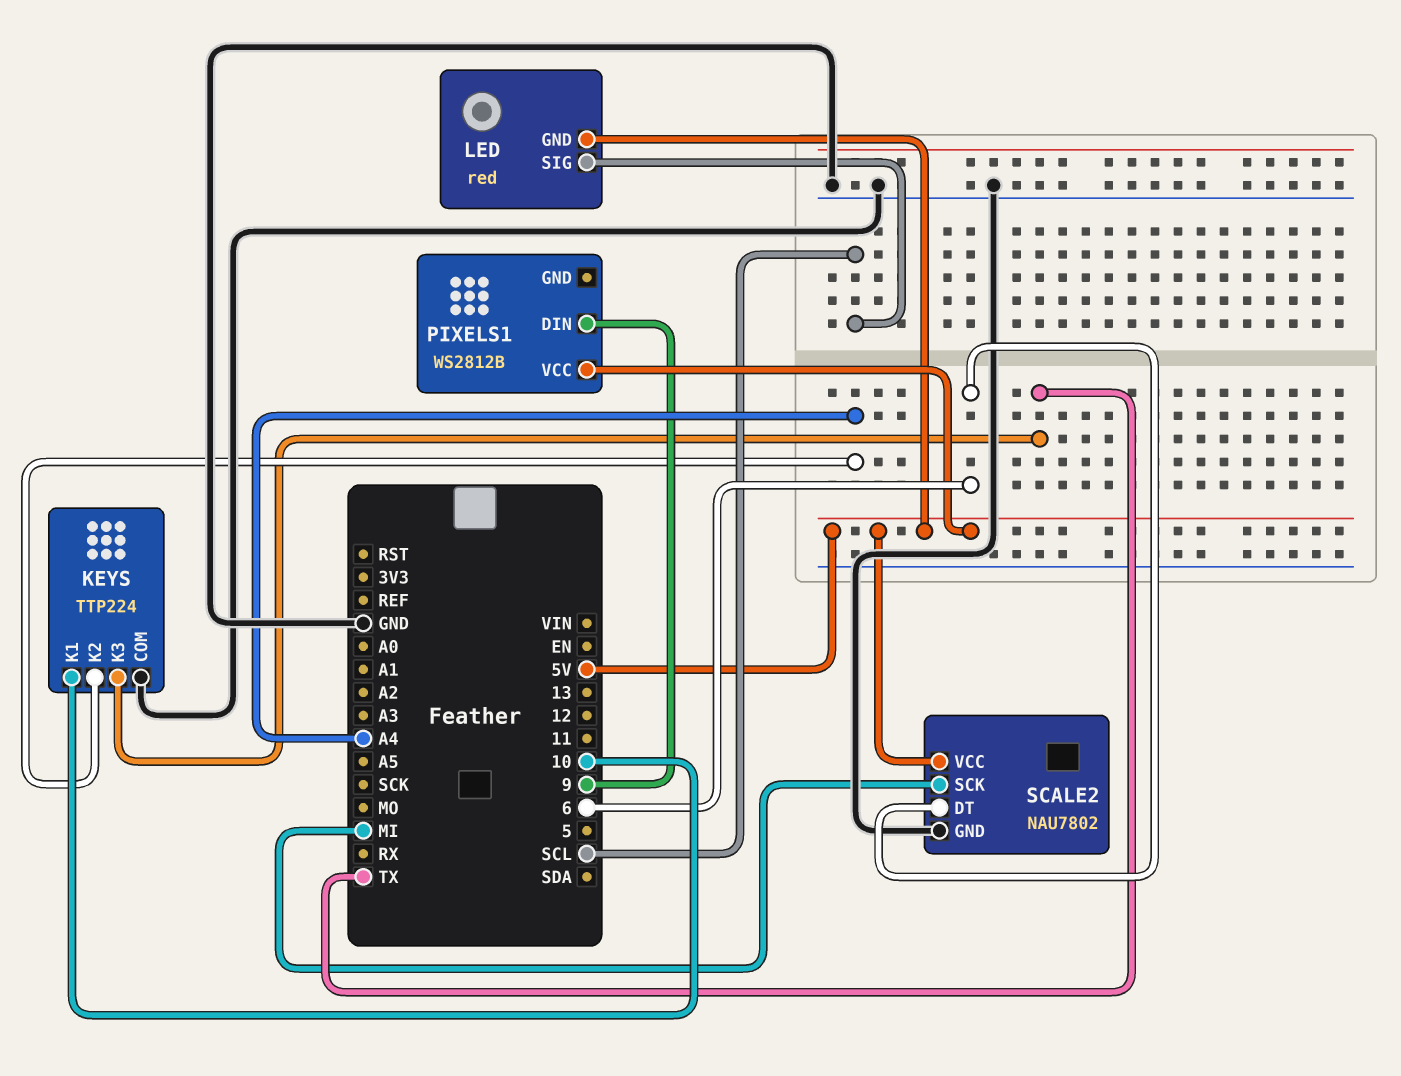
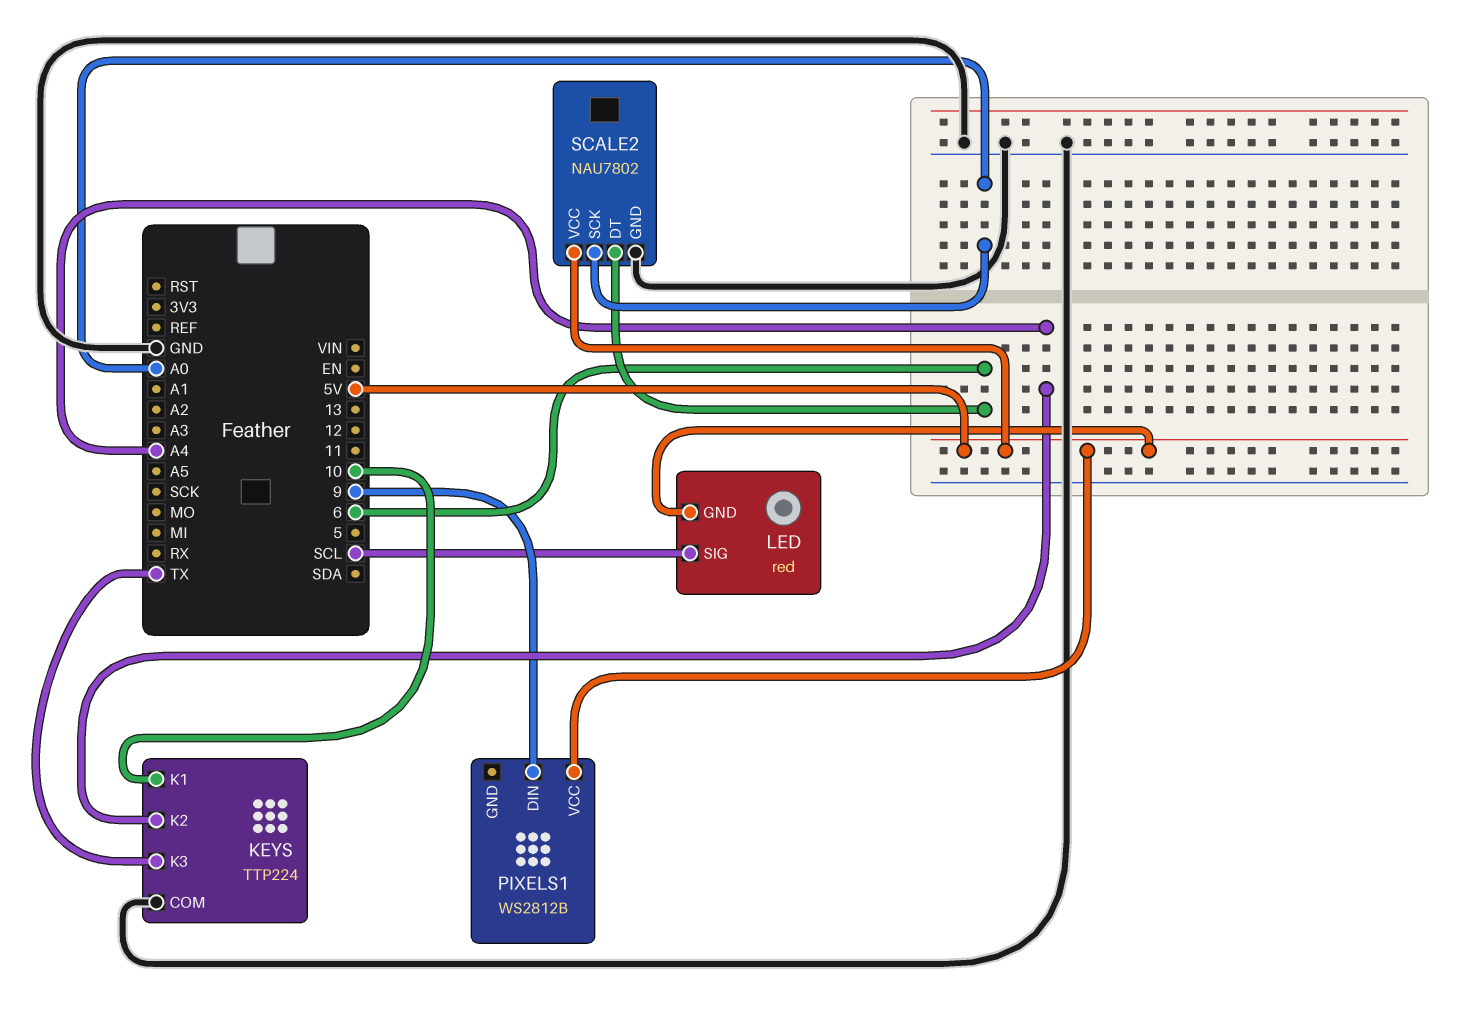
SCALE2 pin SCK: MI -> A0

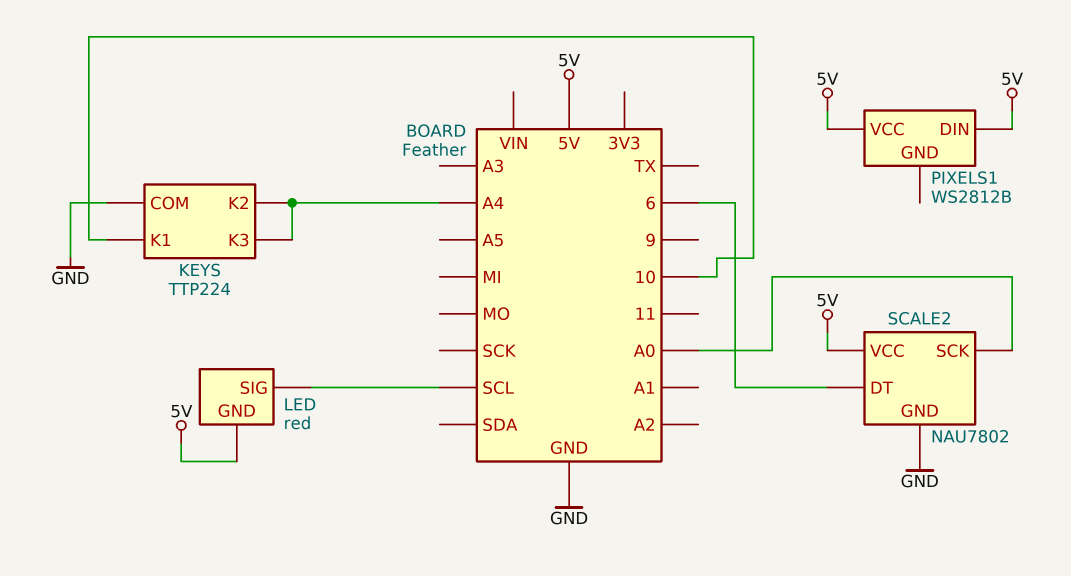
KEYS pin K3: TX -> A4
PIXELS1 pin DIN: 9 -> 5V

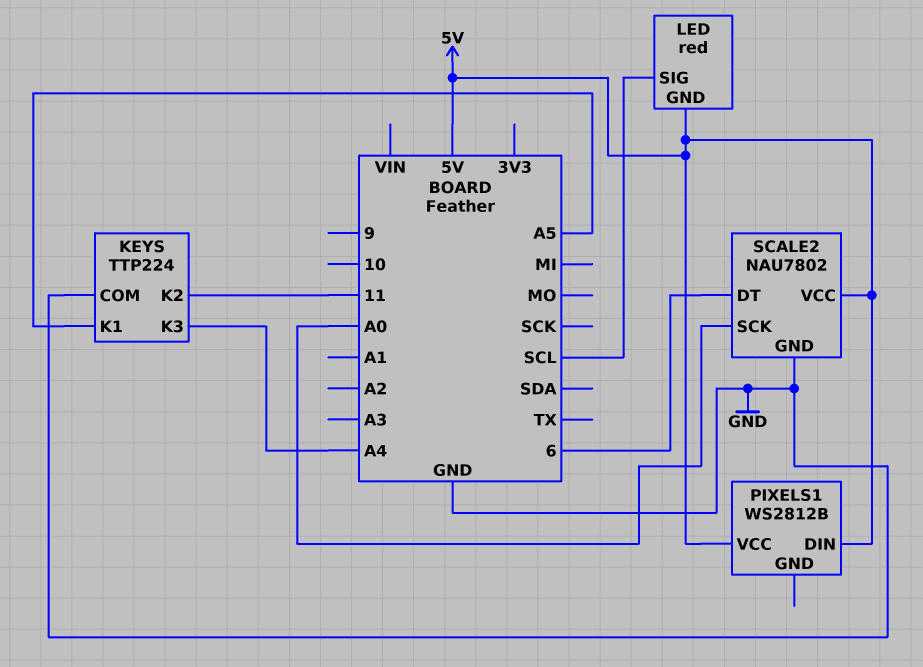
KEYS pin K1: 10 -> A5
KEYS pin K2: A4 -> 11

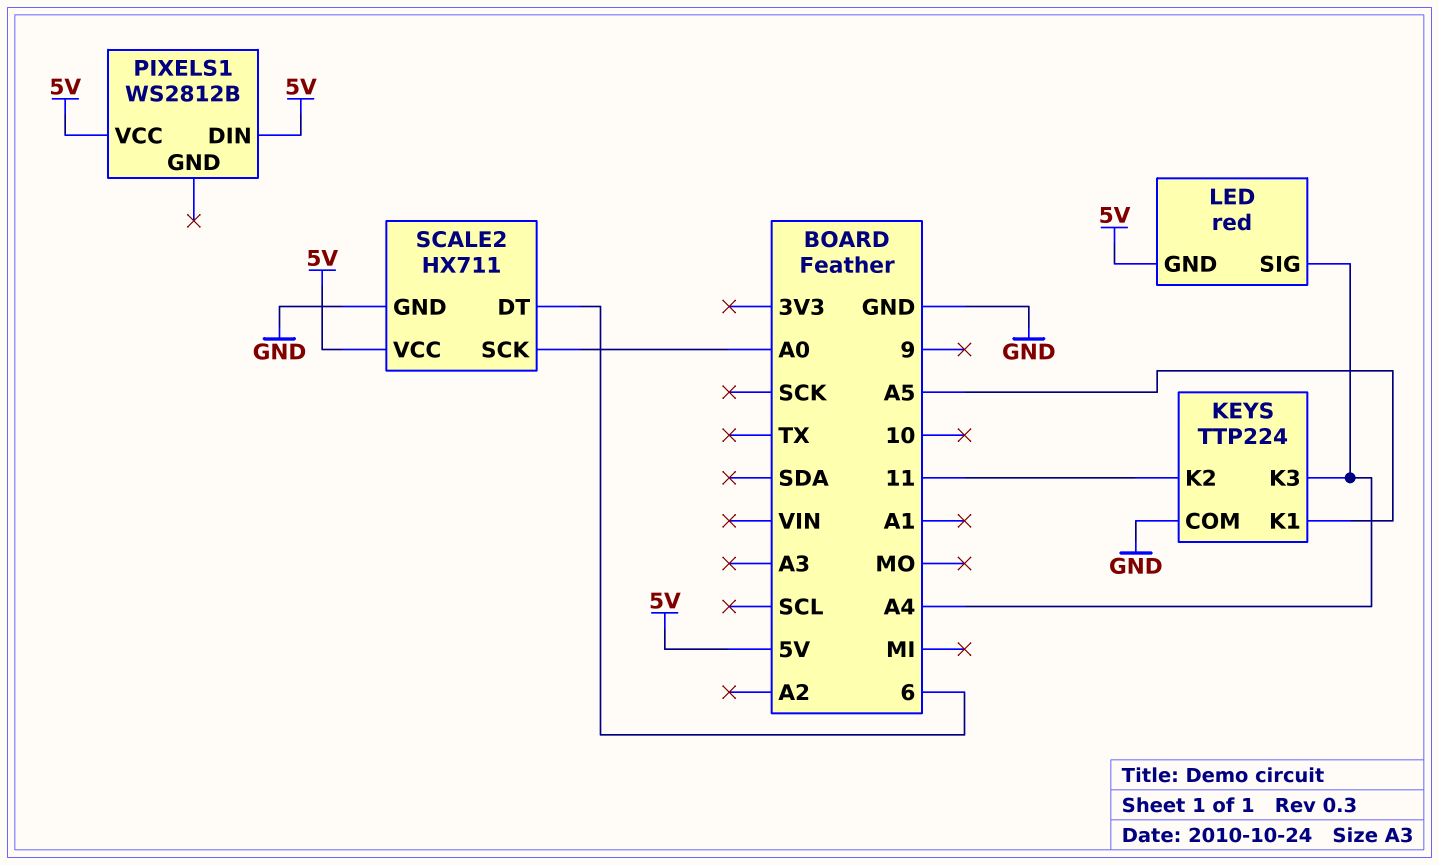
LED pin SIG: SCL -> A4
SCALE2: NAU7802 -> HX711

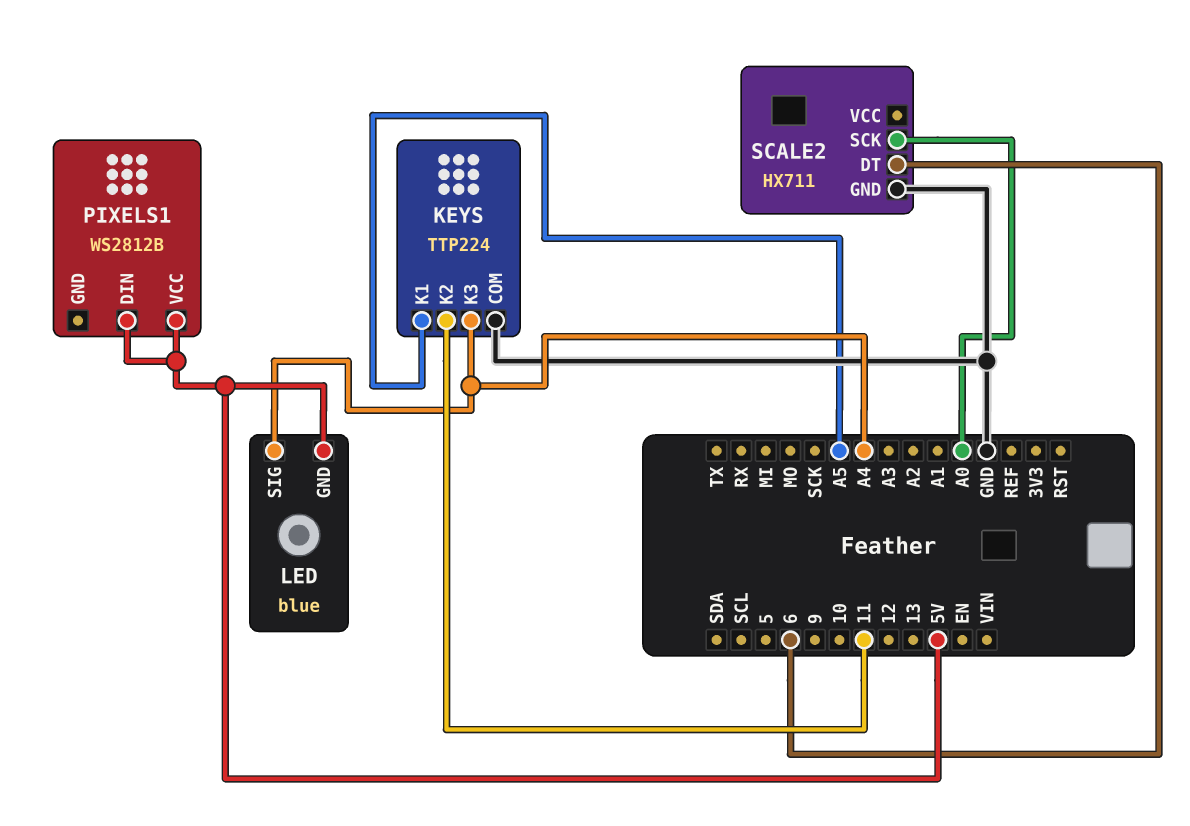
LED: red -> blue
SCALE2 pin VCC: 5V -> none

